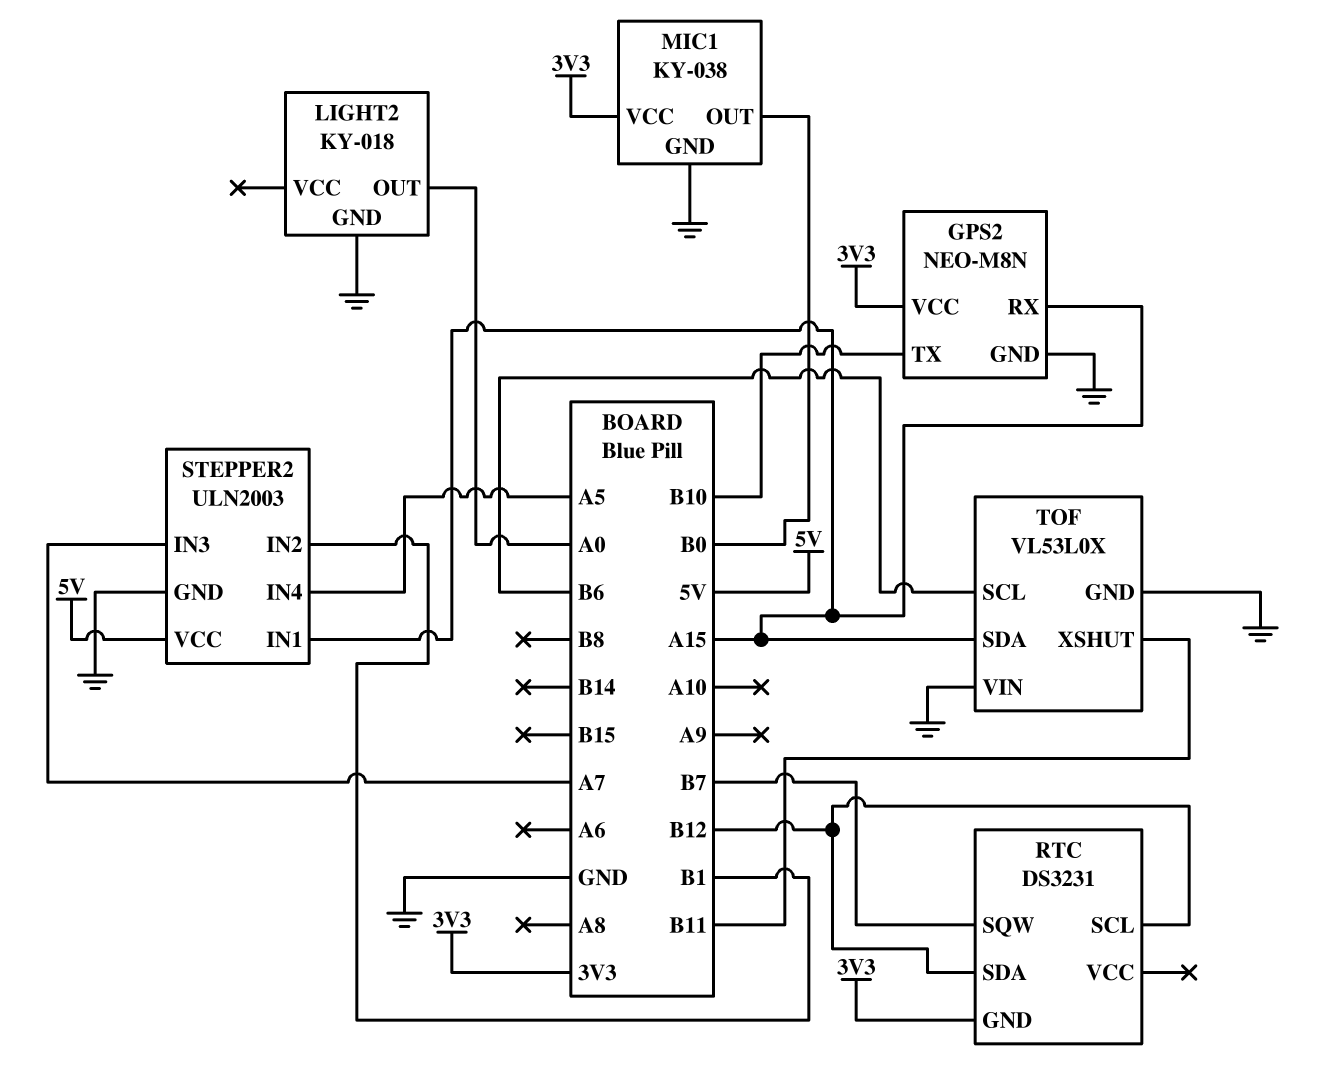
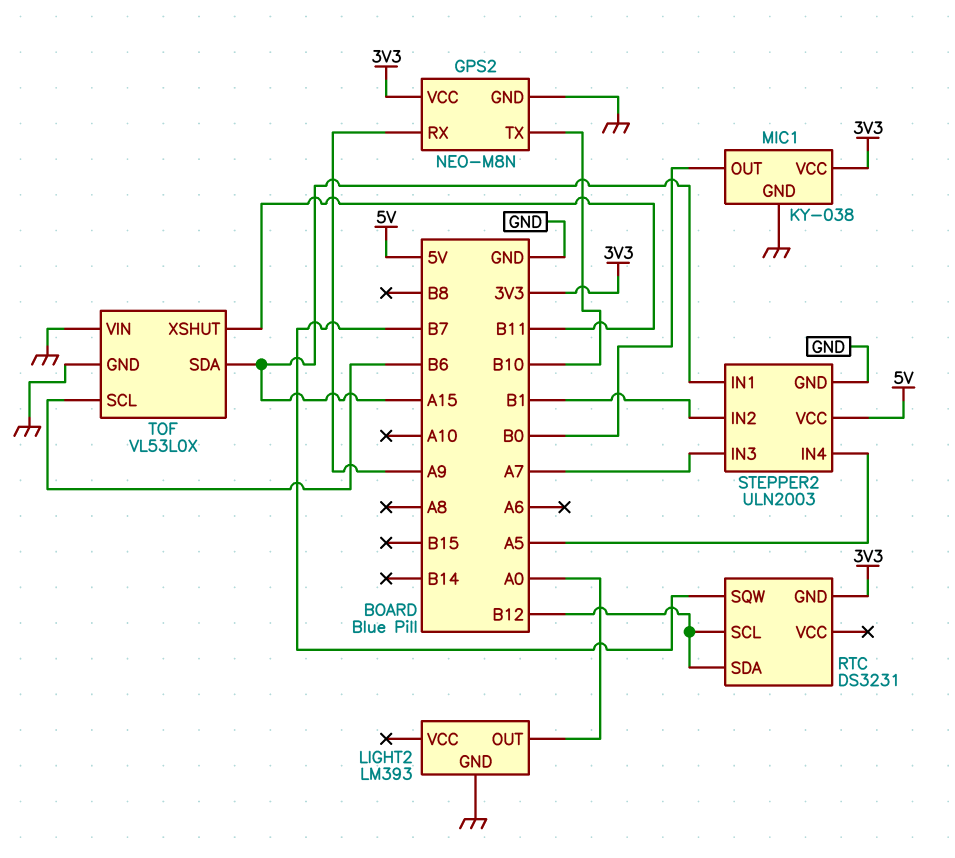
GPS2 pin RX: A15 -> A9
LIGHT2: KY-018 -> LM393

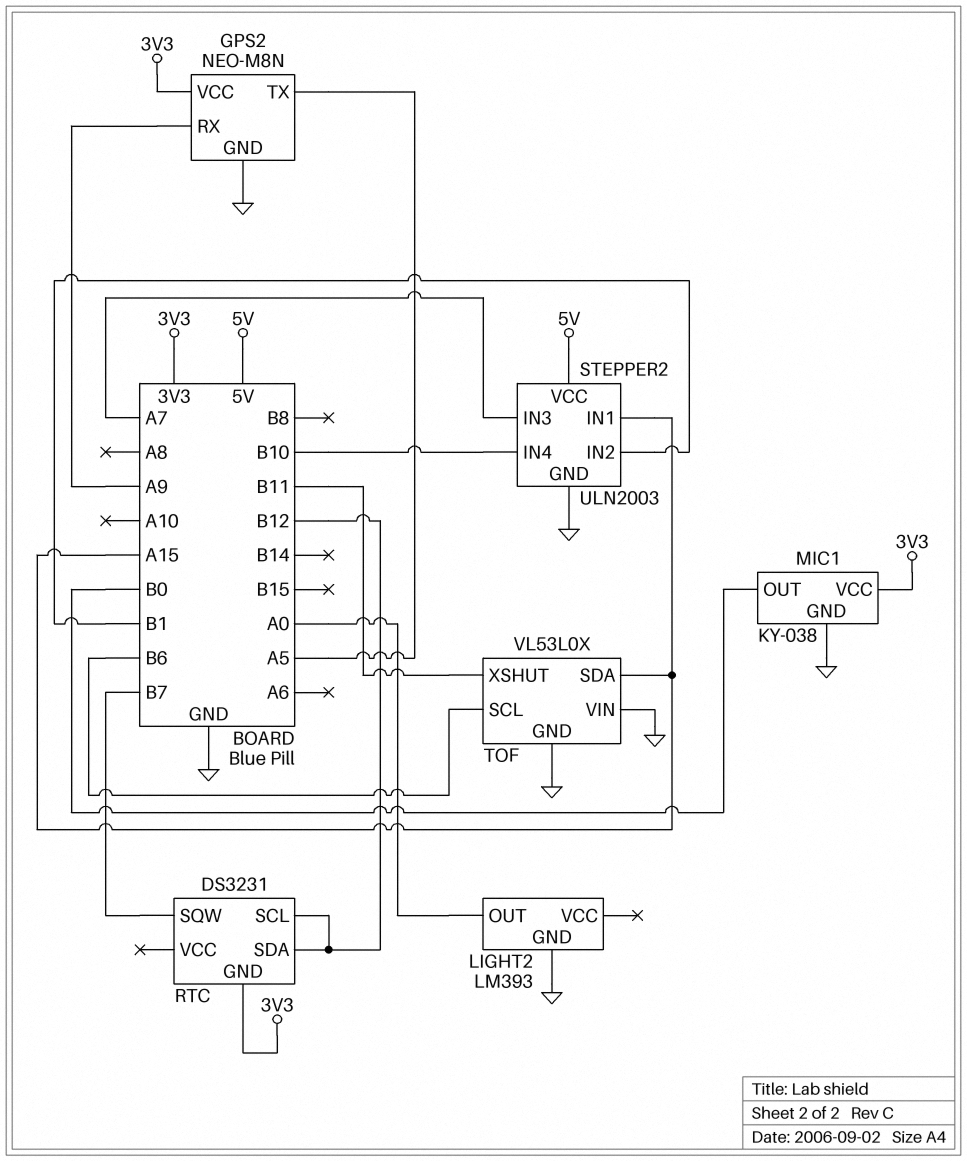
GPS2 pin TX: B10 -> A5
STEPPER2 pin IN4: A5 -> B10

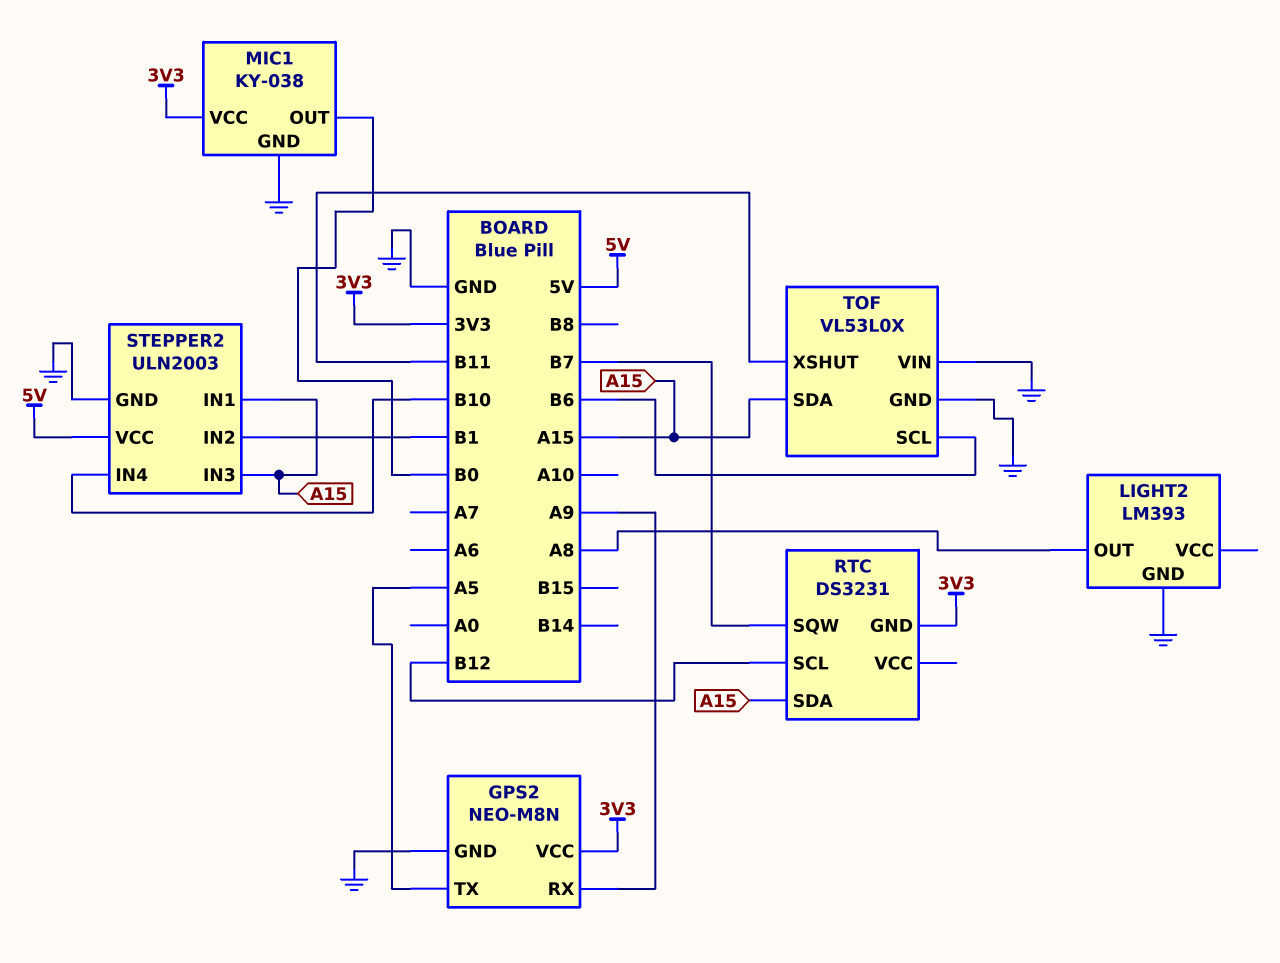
LIGHT2 pin OUT: A0 -> A8
RTC pin SDA: B12 -> A15
STEPPER2 pin IN3: A7 -> A15

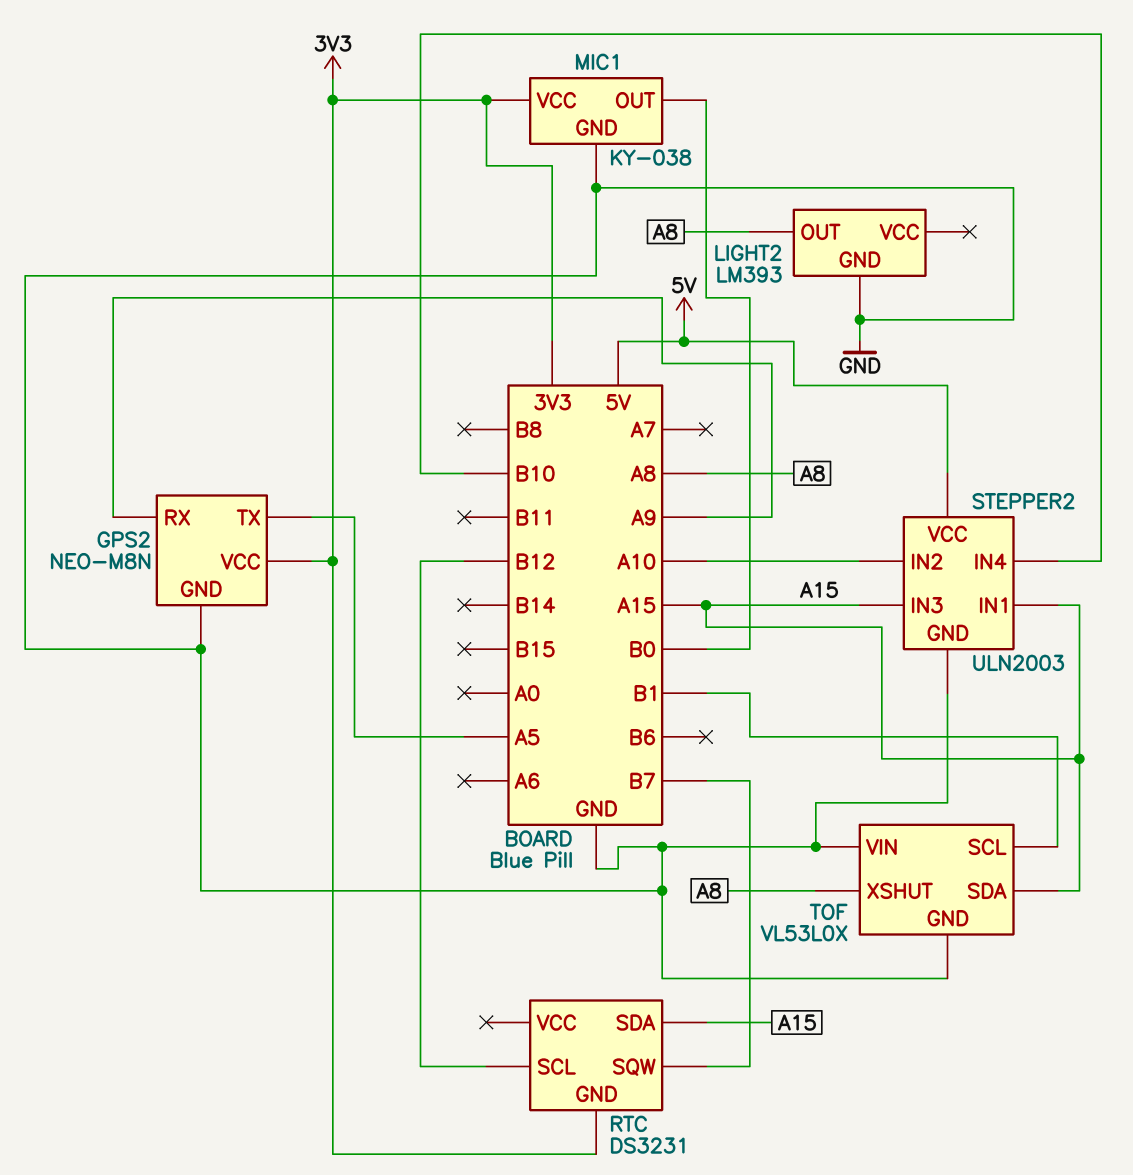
STEPPER2 pin IN2: B1 -> A10
TOF pin SCL: B6 -> B1
TOF pin XSHUT: B11 -> A8

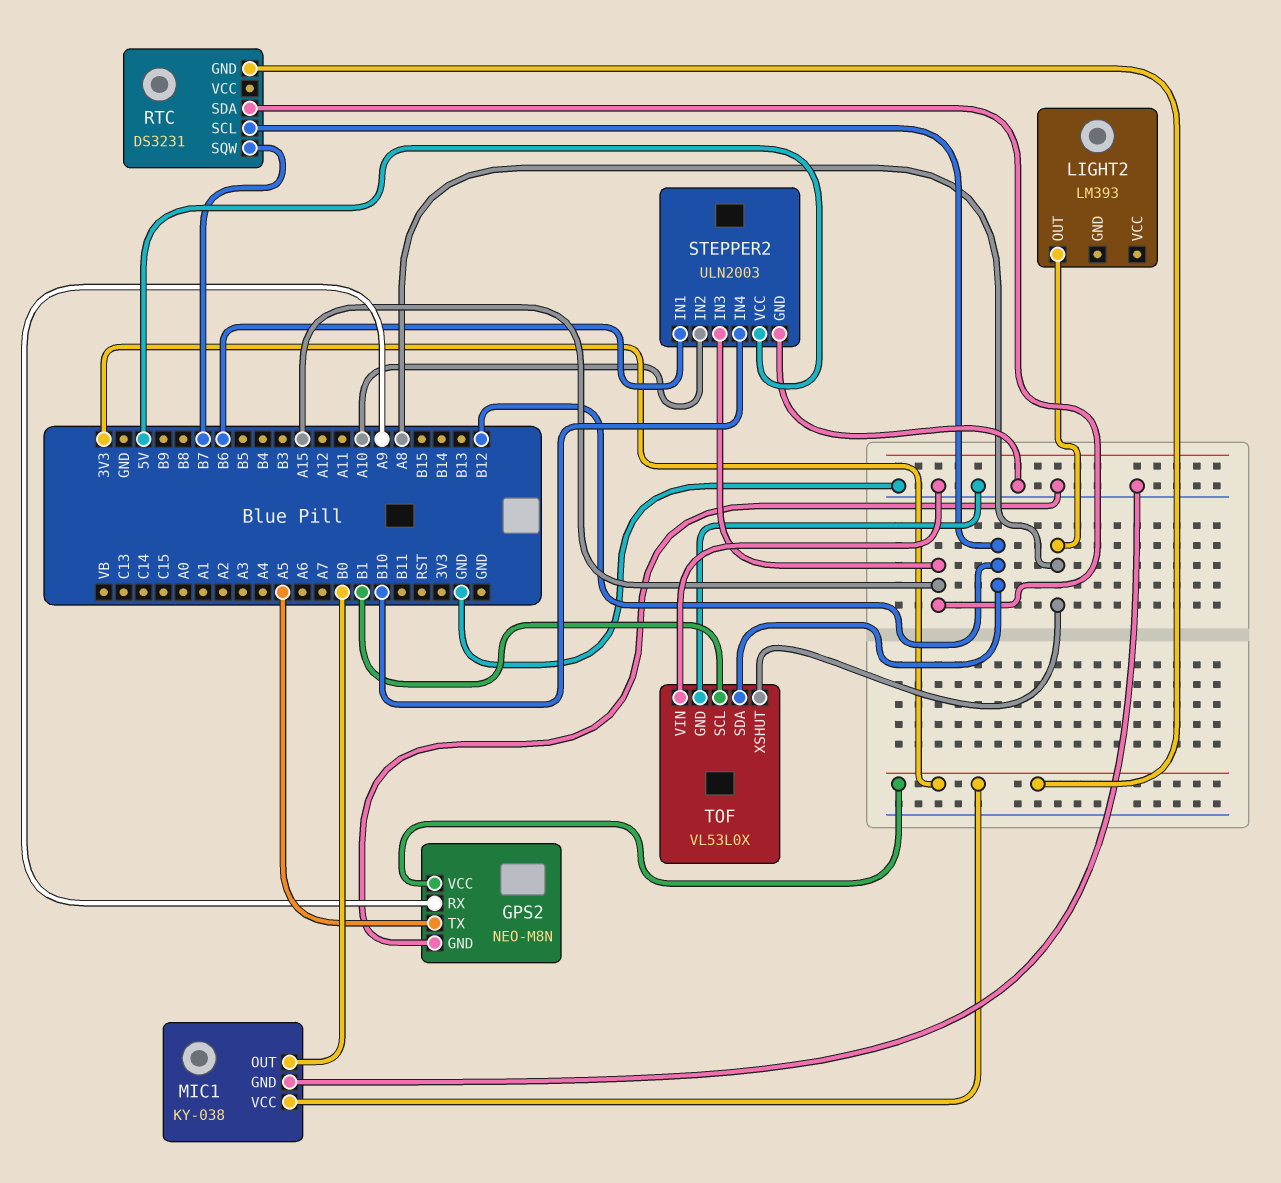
LIGHT2 pin GND: GND -> none
STEPPER2 pin IN1: A15 -> B6
TOF pin SDA: A15 -> B12

